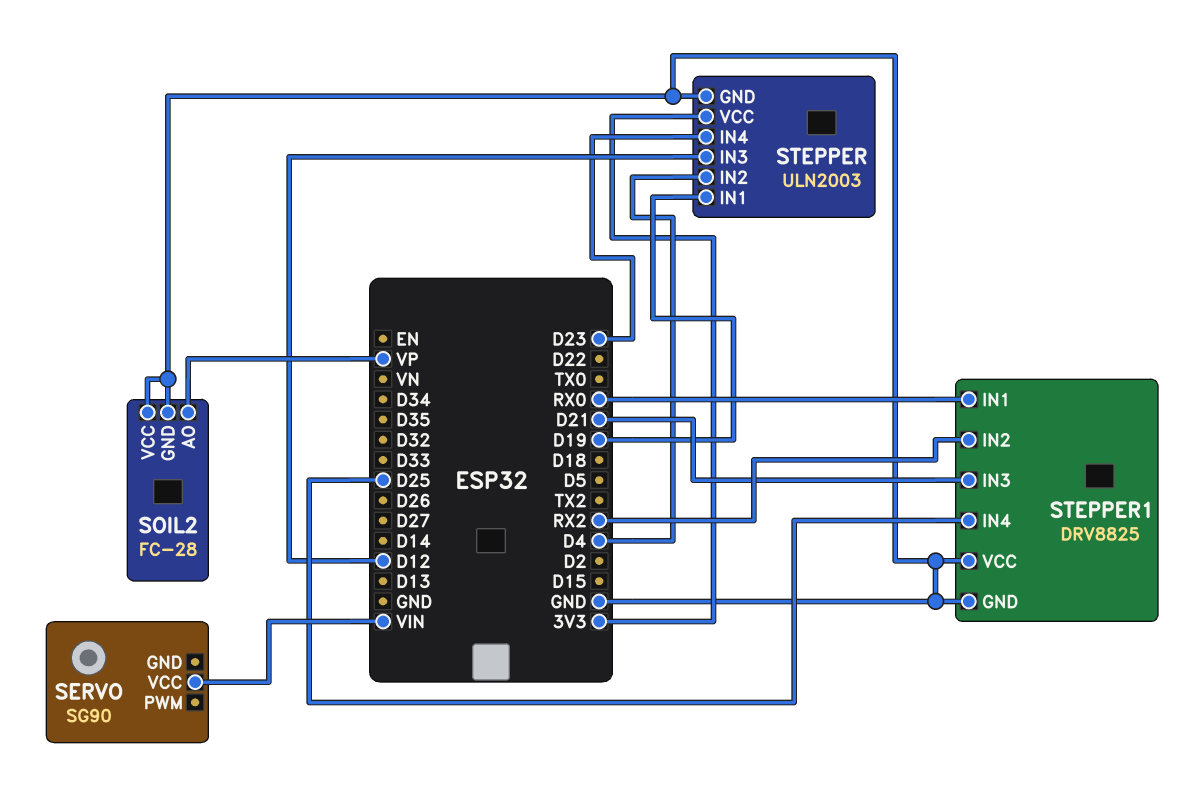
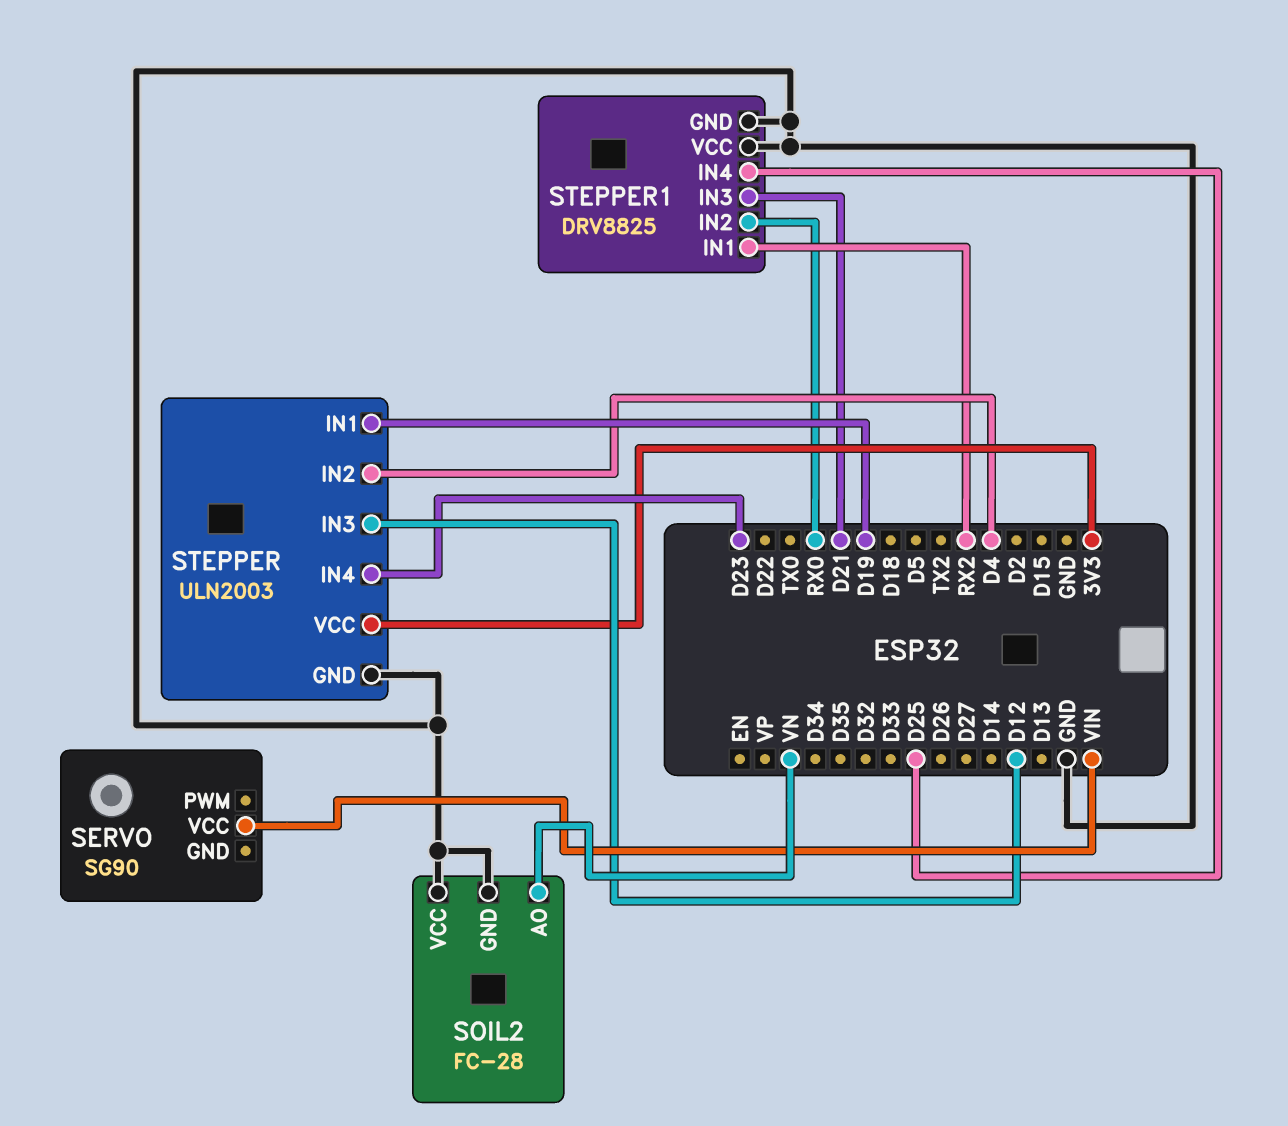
SOIL2 pin AO: VP -> VN
STEPPER1 pin IN1: RX0 -> RX2
STEPPER1 pin IN2: RX2 -> RX0

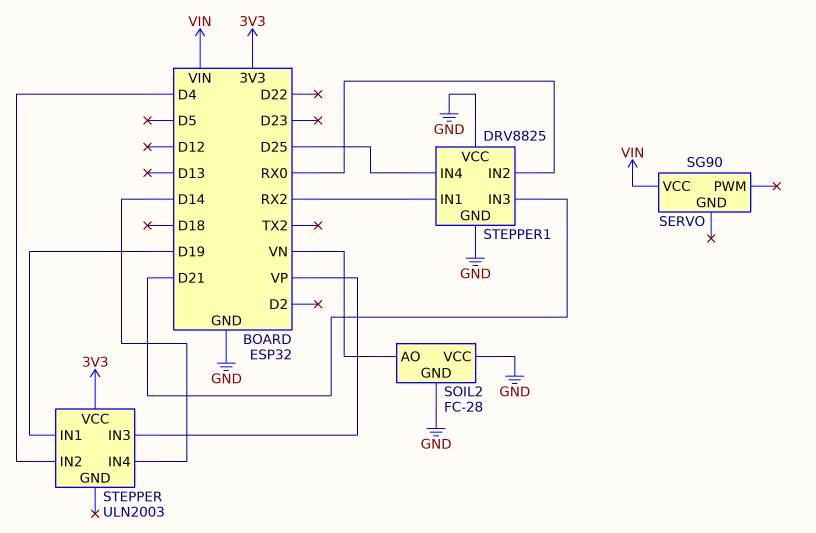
STEPPER pin GND: GND -> none
STEPPER pin IN3: D12 -> VP
STEPPER pin IN4: D23 -> D14

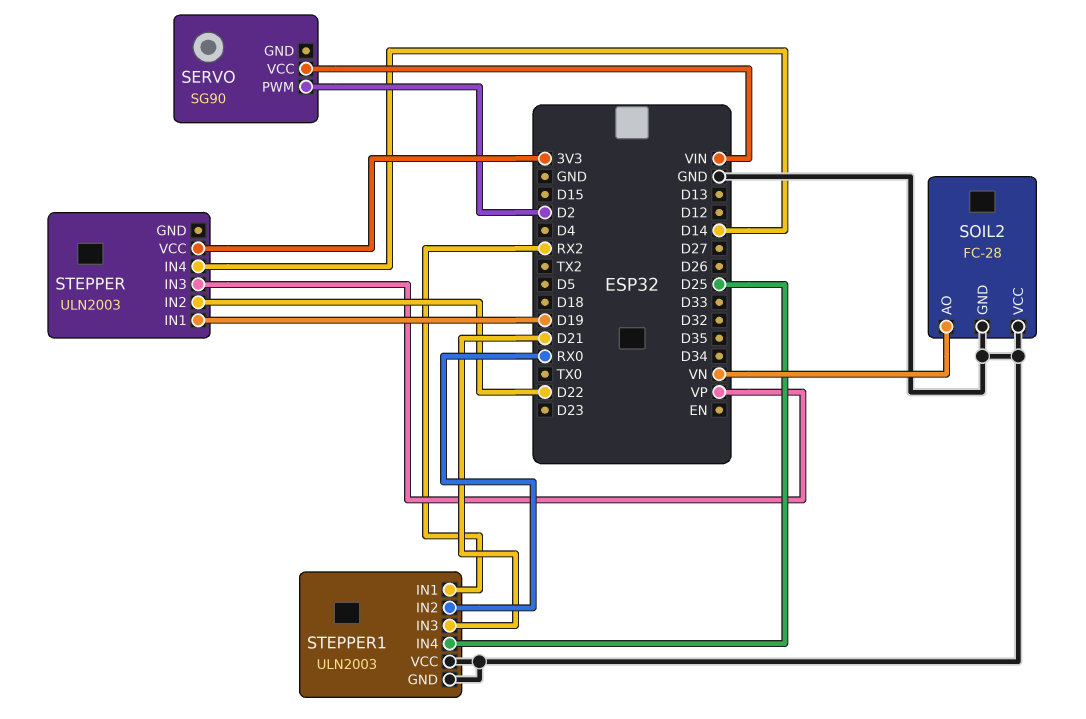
SERVO pin PWM: none -> D2
STEPPER pin IN2: D4 -> D22
STEPPER1: DRV8825 -> ULN2003

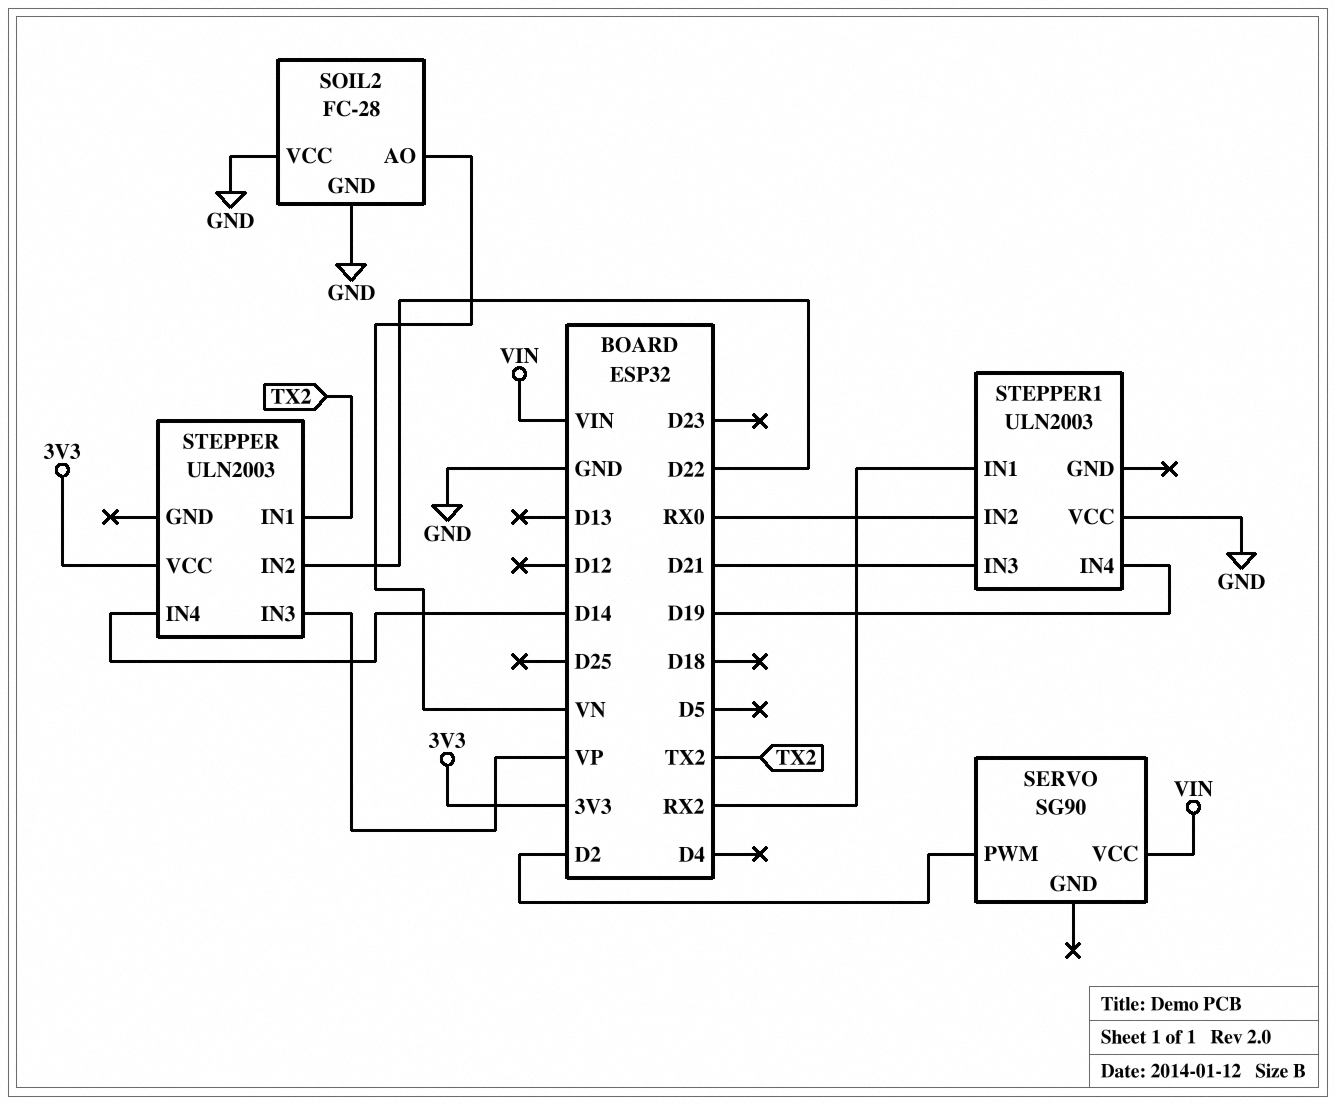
STEPPER pin IN1: D19 -> TX2
STEPPER1 pin GND: GND -> none
STEPPER1 pin IN4: D25 -> D19

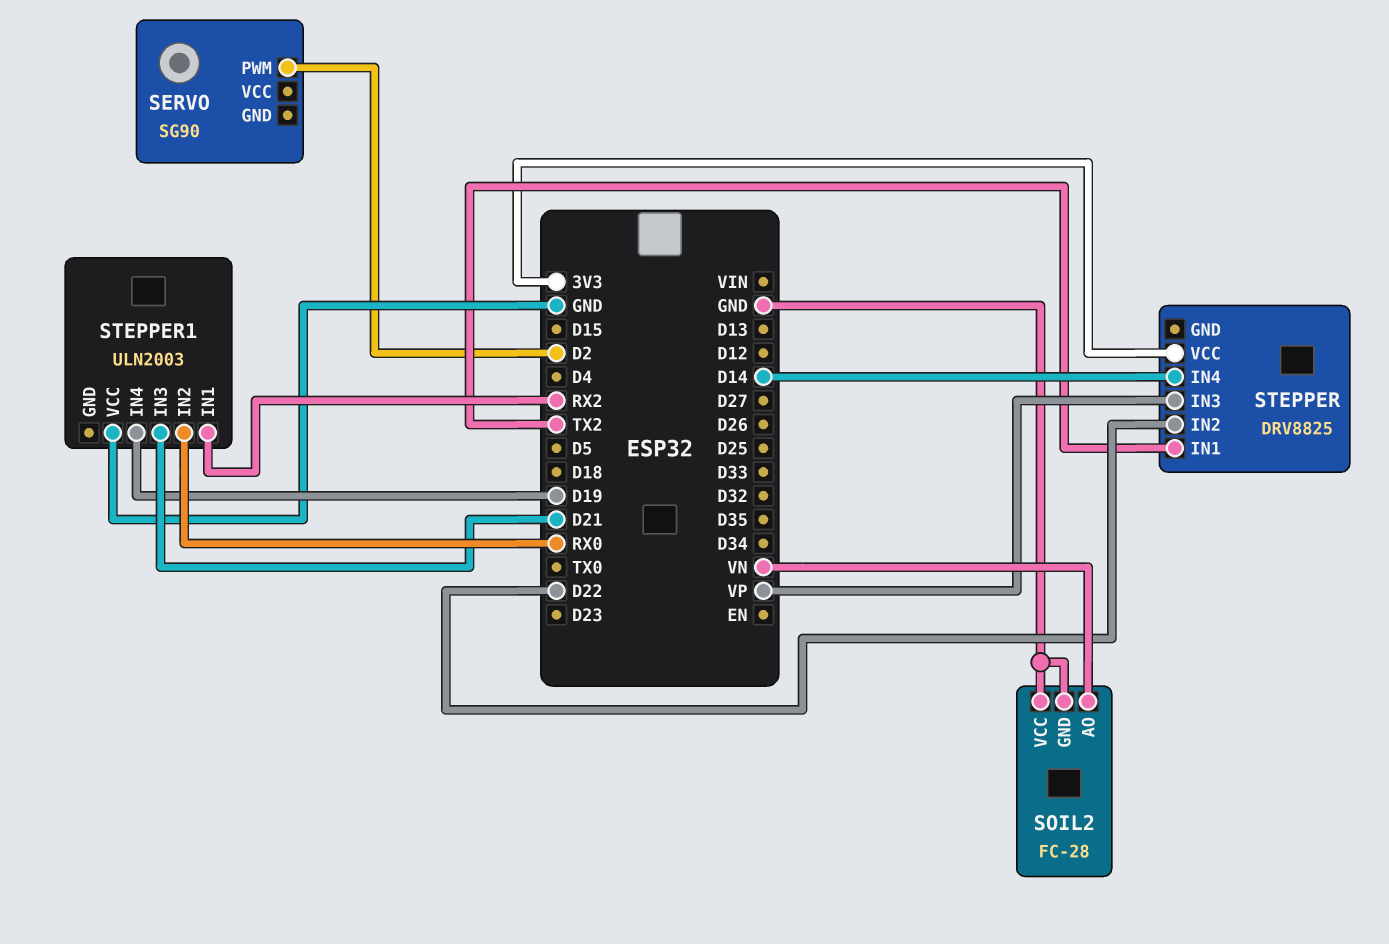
SERVO pin VCC: VIN -> none
STEPPER: ULN2003 -> DRV8825

